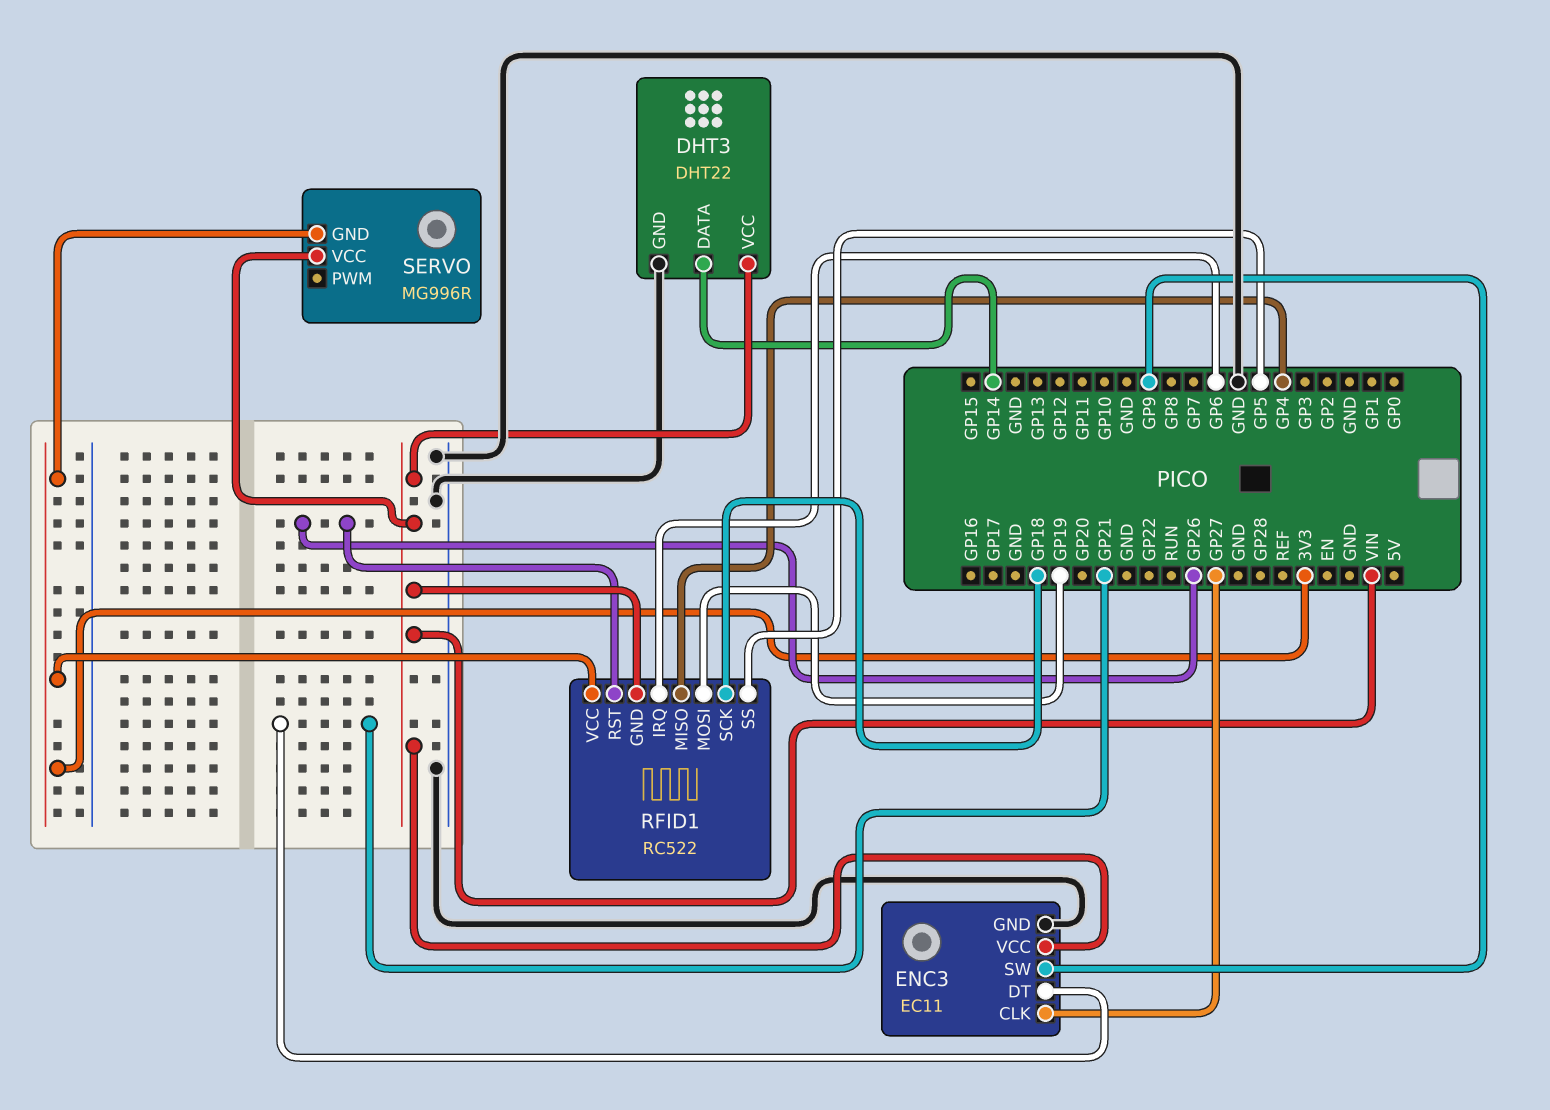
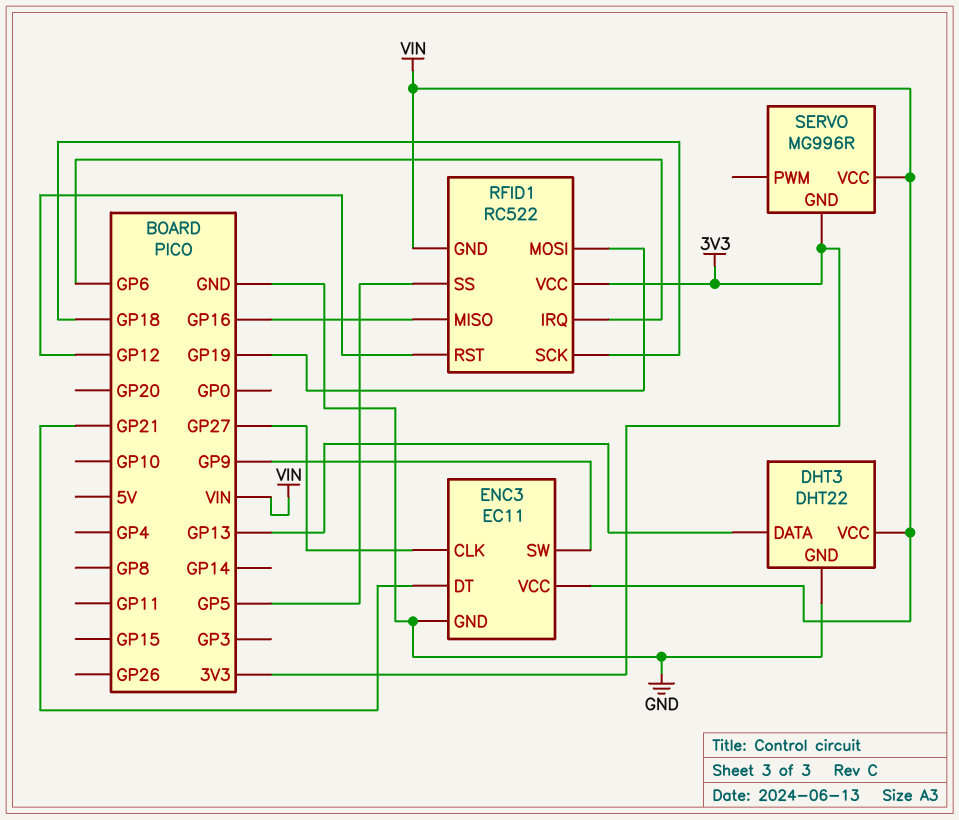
DHT3 pin DATA: GP14 -> GP13
RFID1 pin MISO: GP4 -> GP16
RFID1 pin RST: GP26 -> GP12

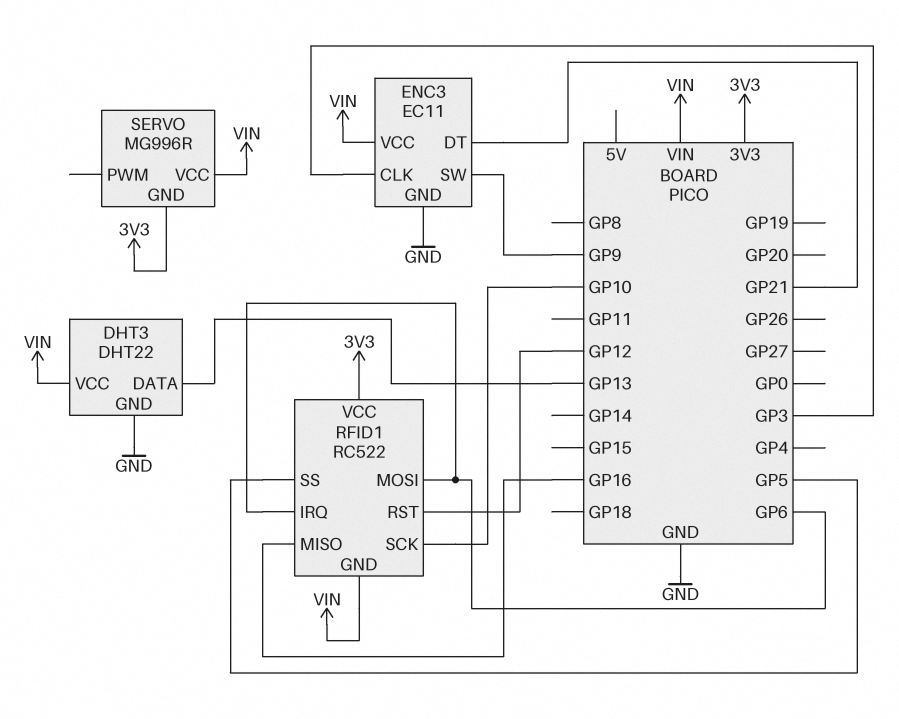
ENC3 pin CLK: GP27 -> GP3
RFID1 pin MOSI: GP19 -> GP6
RFID1 pin SCK: GP18 -> GP10

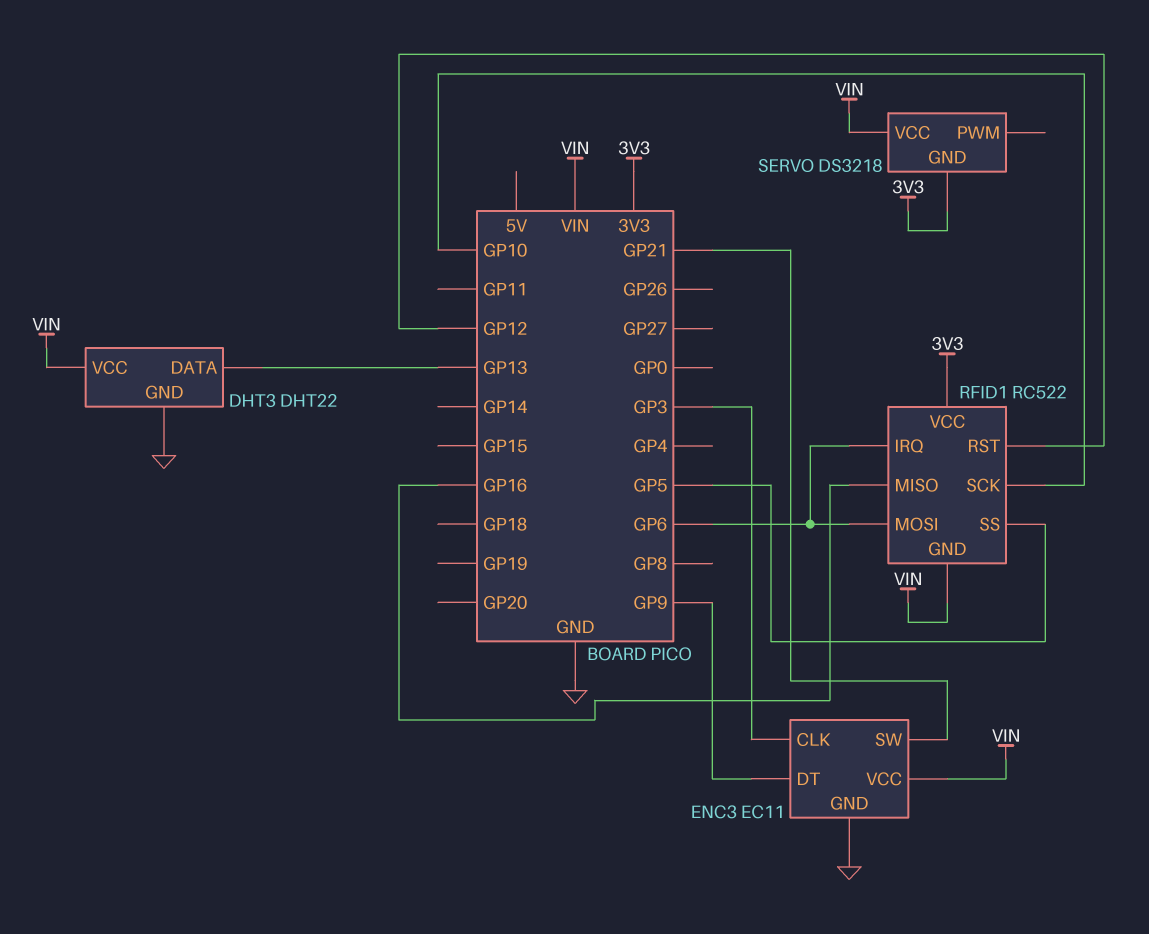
ENC3 pin DT: GP21 -> GP9
ENC3 pin SW: GP9 -> GP21
SERVO: MG996R -> DS3218

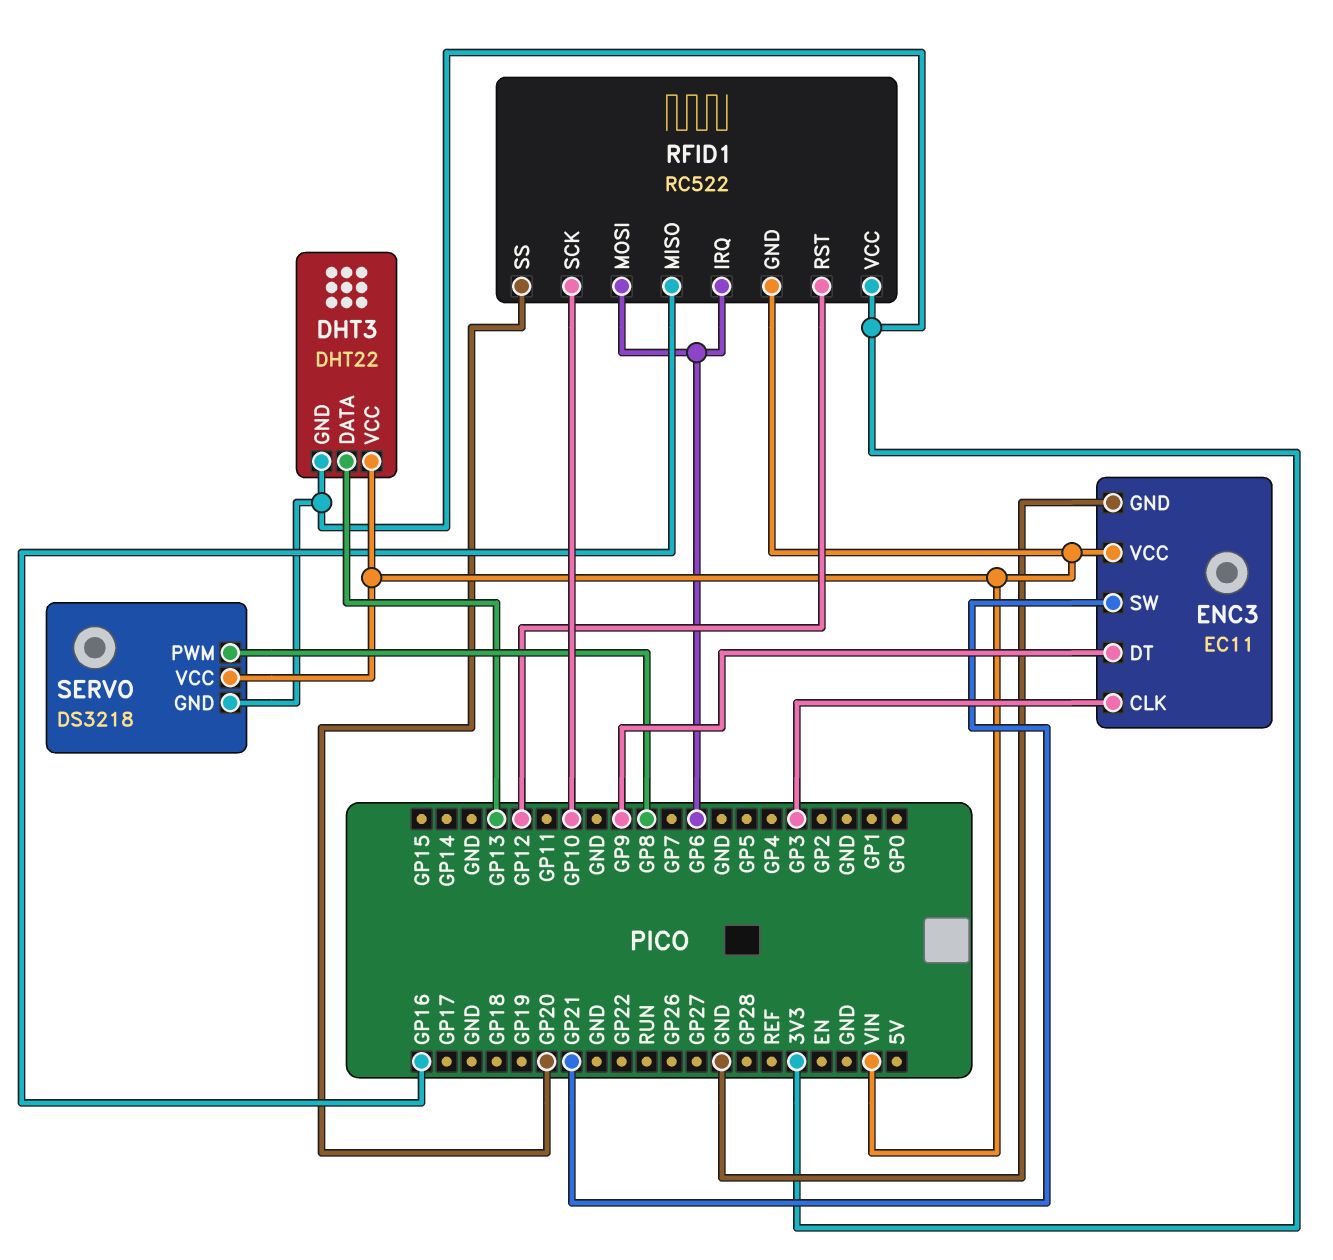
DHT3 pin GND: GND -> 3V3
RFID1 pin SS: GP5 -> GP20
SERVO pin PWM: none -> GP8

